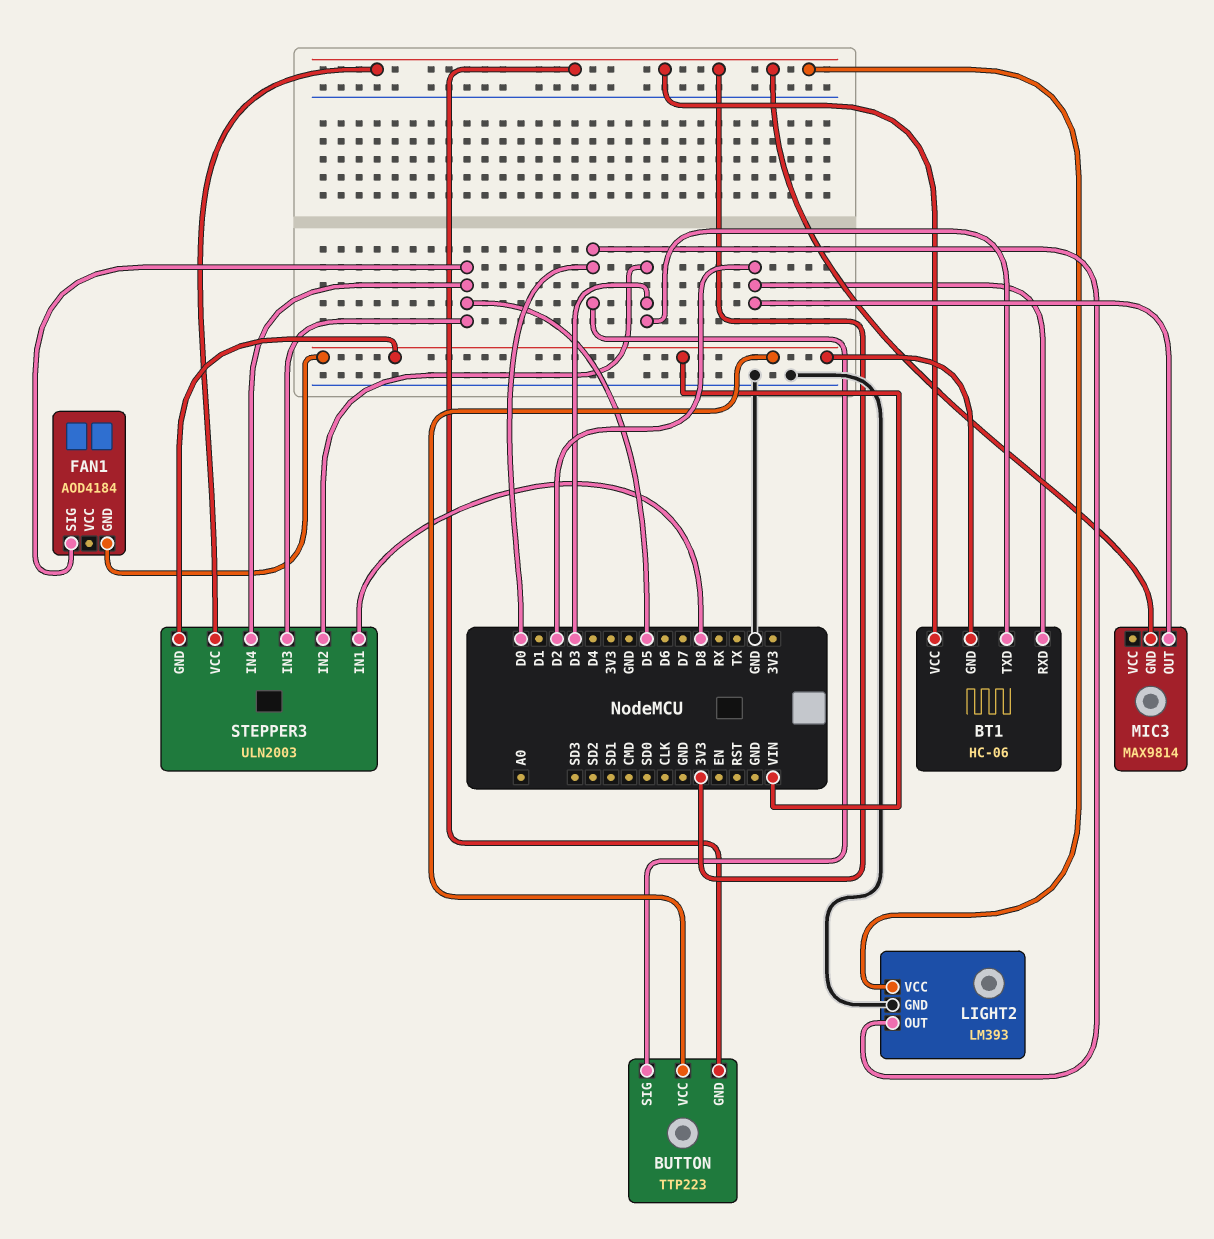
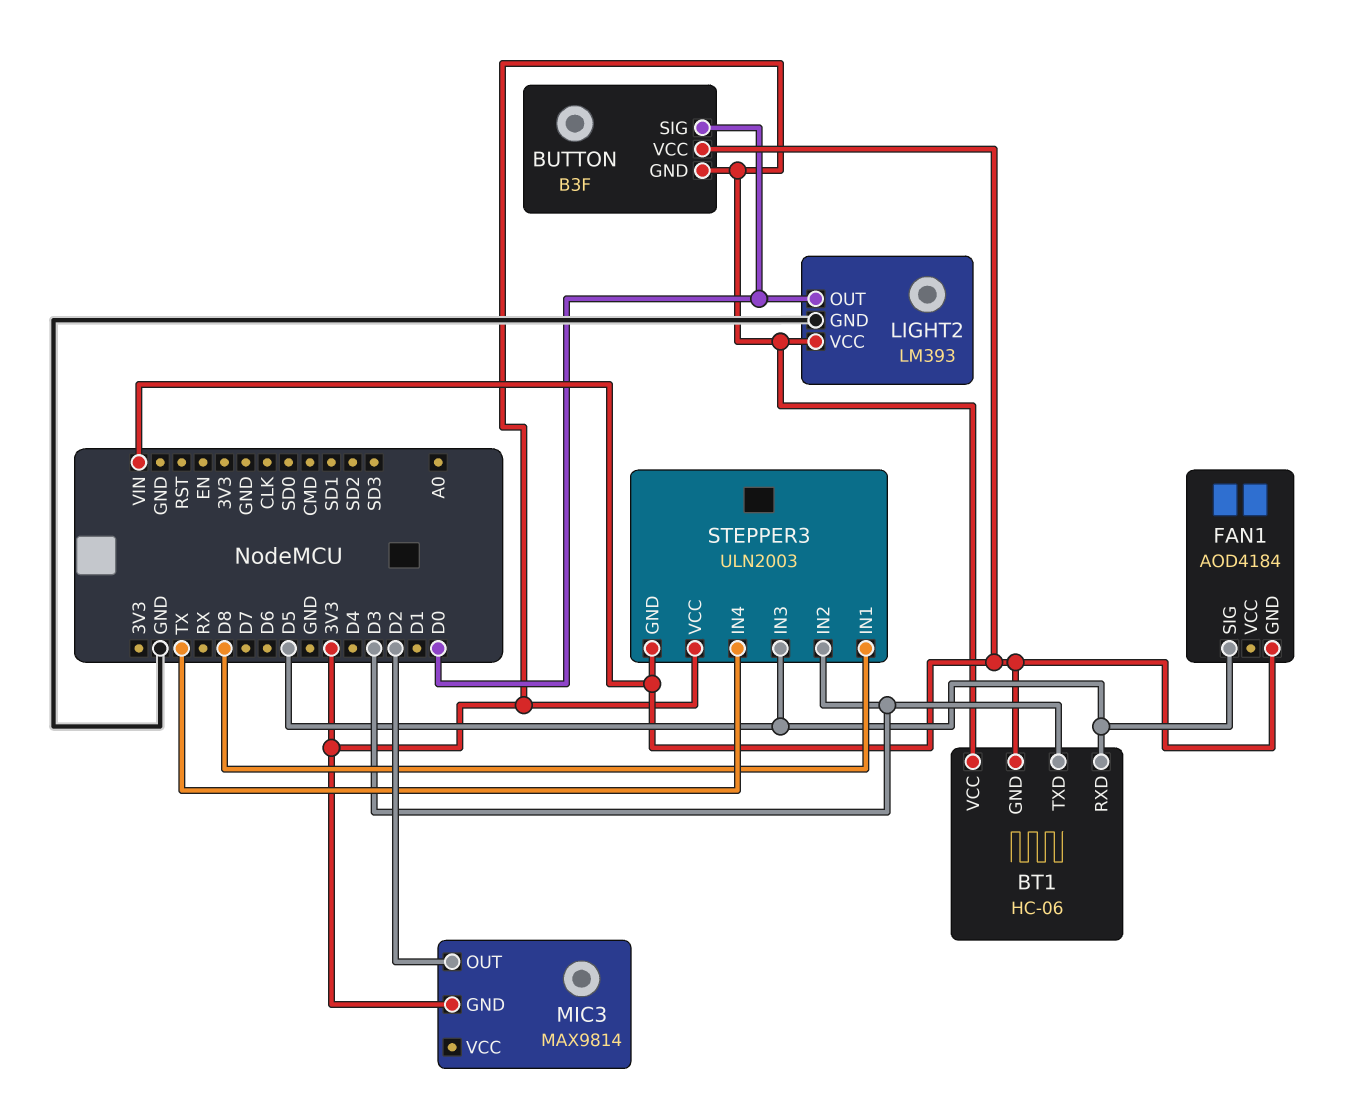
BT1 pin RXD: D2 -> D5
BUTTON: TTP223 -> B3F
STEPPER3 pin IN4: D5 -> TX

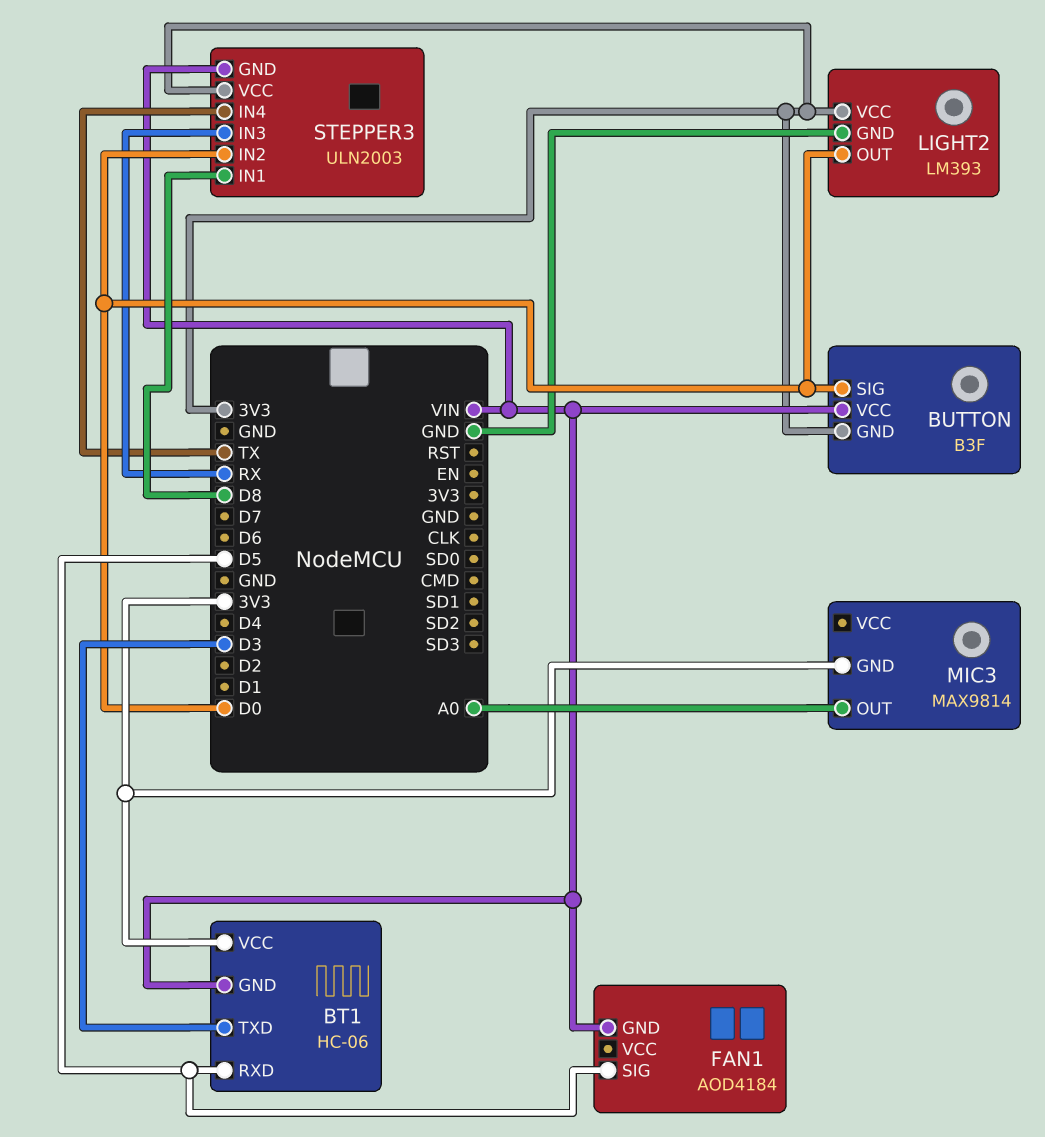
MIC3 pin OUT: D2 -> A0
STEPPER3 pin IN2: D3 -> D0
STEPPER3 pin IN3: D5 -> RX

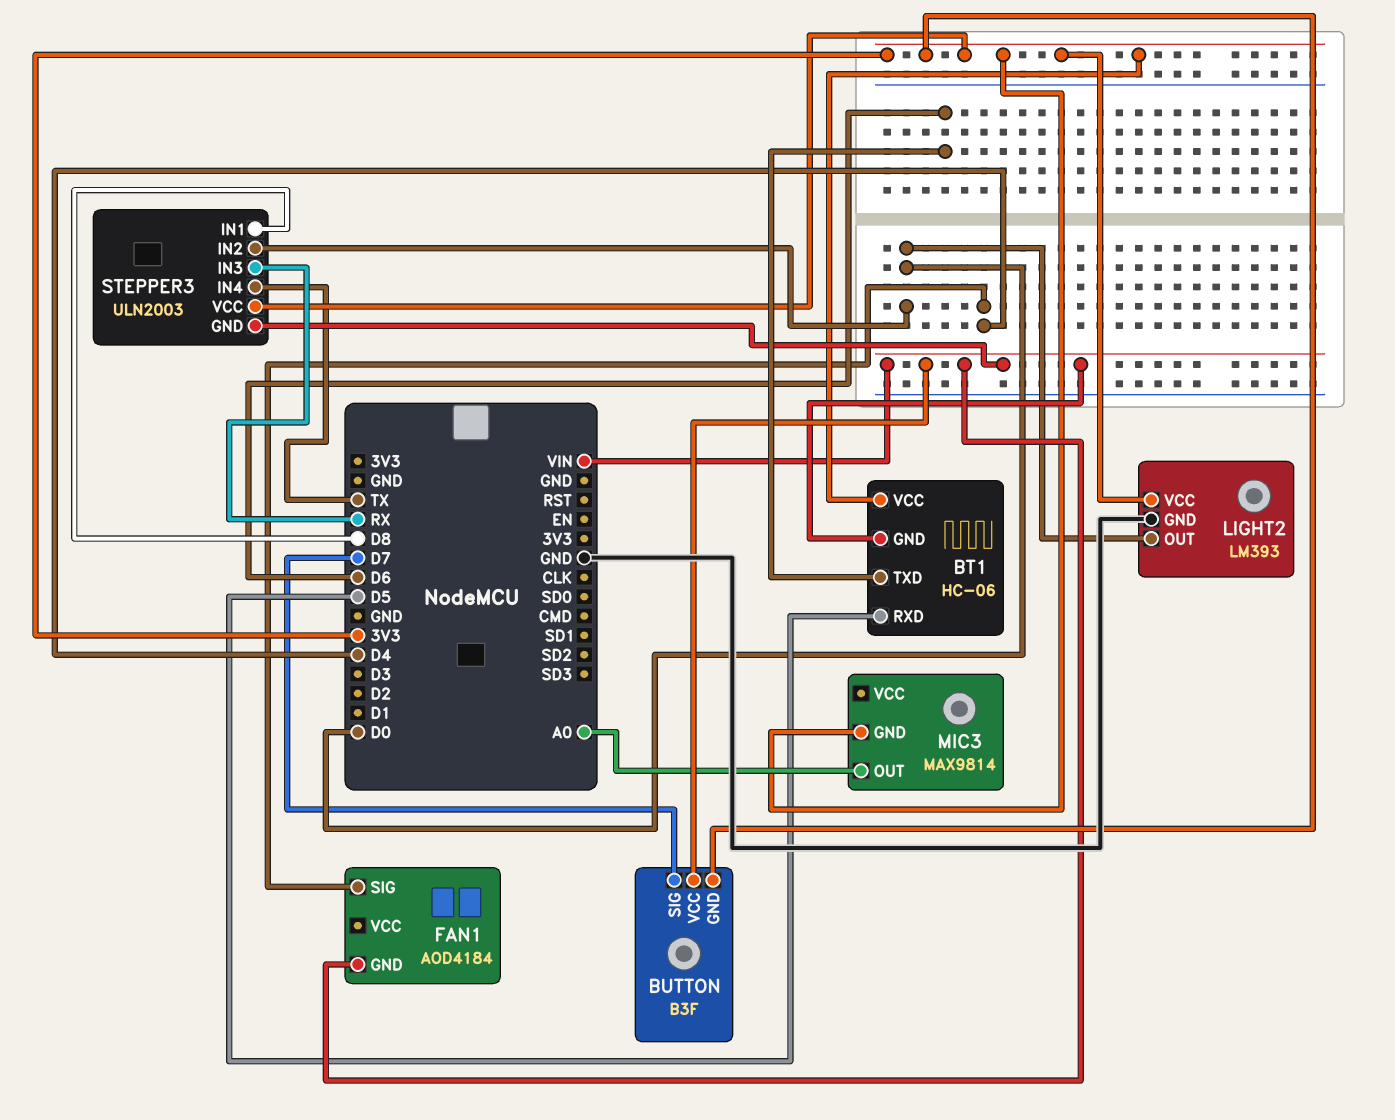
BT1 pin TXD: D3 -> D6
BUTTON pin SIG: D0 -> D7
FAN1 pin SIG: D5 -> D4

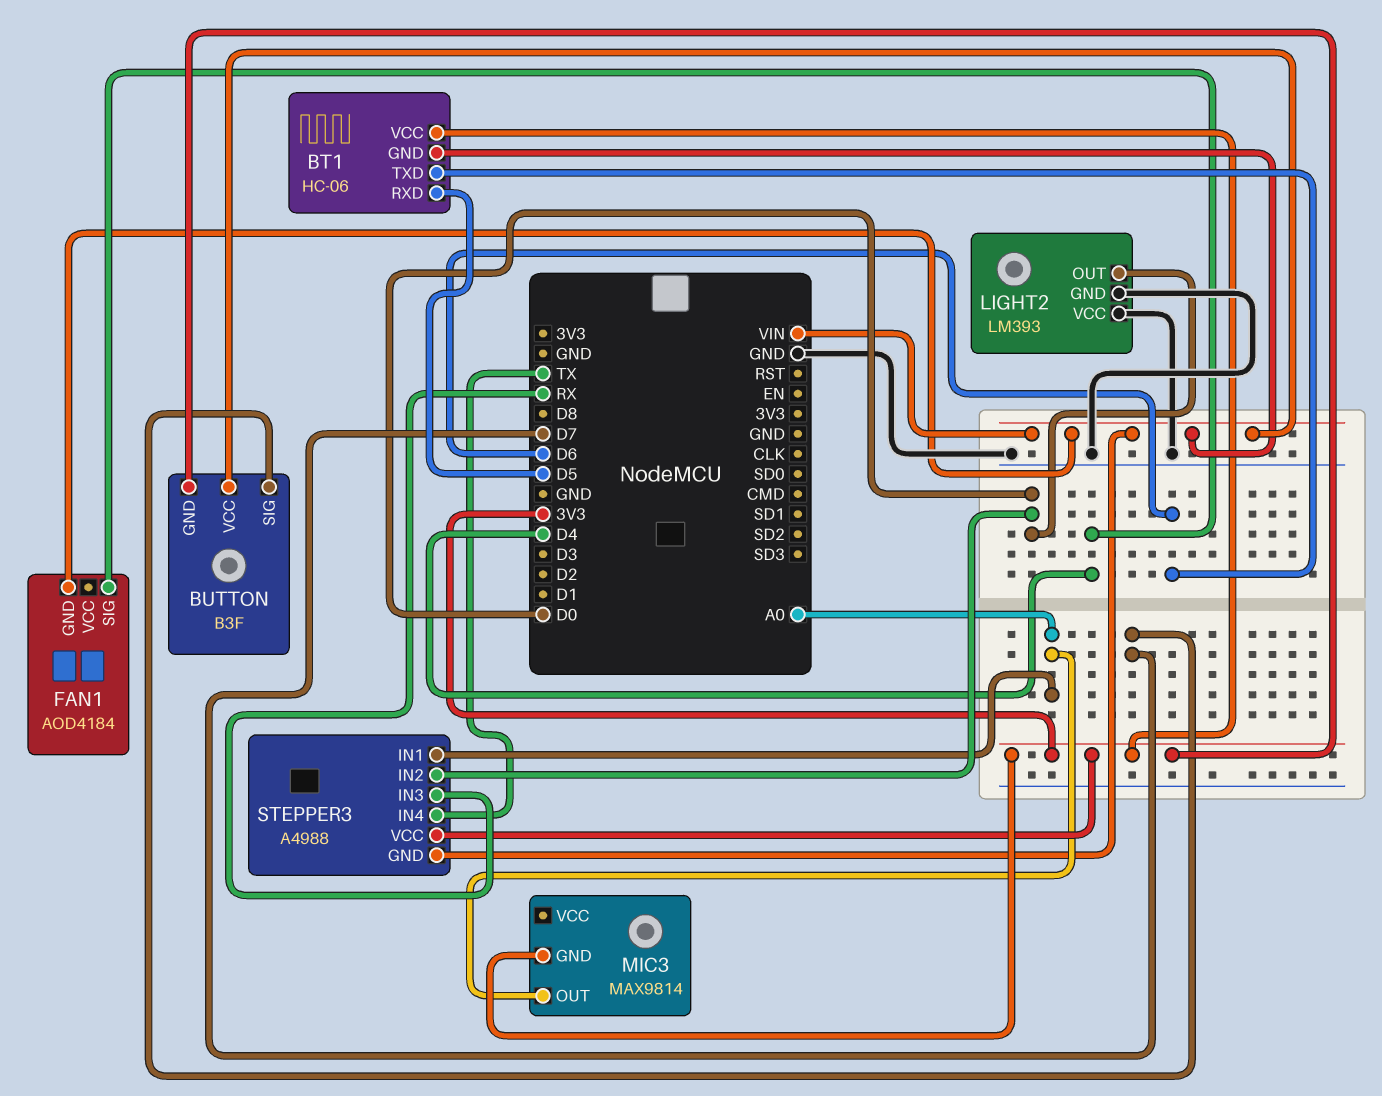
LIGHT2 pin VCC: 3V3 -> GND
STEPPER3: ULN2003 -> A4988
STEPPER3 pin IN1: D8 -> A0

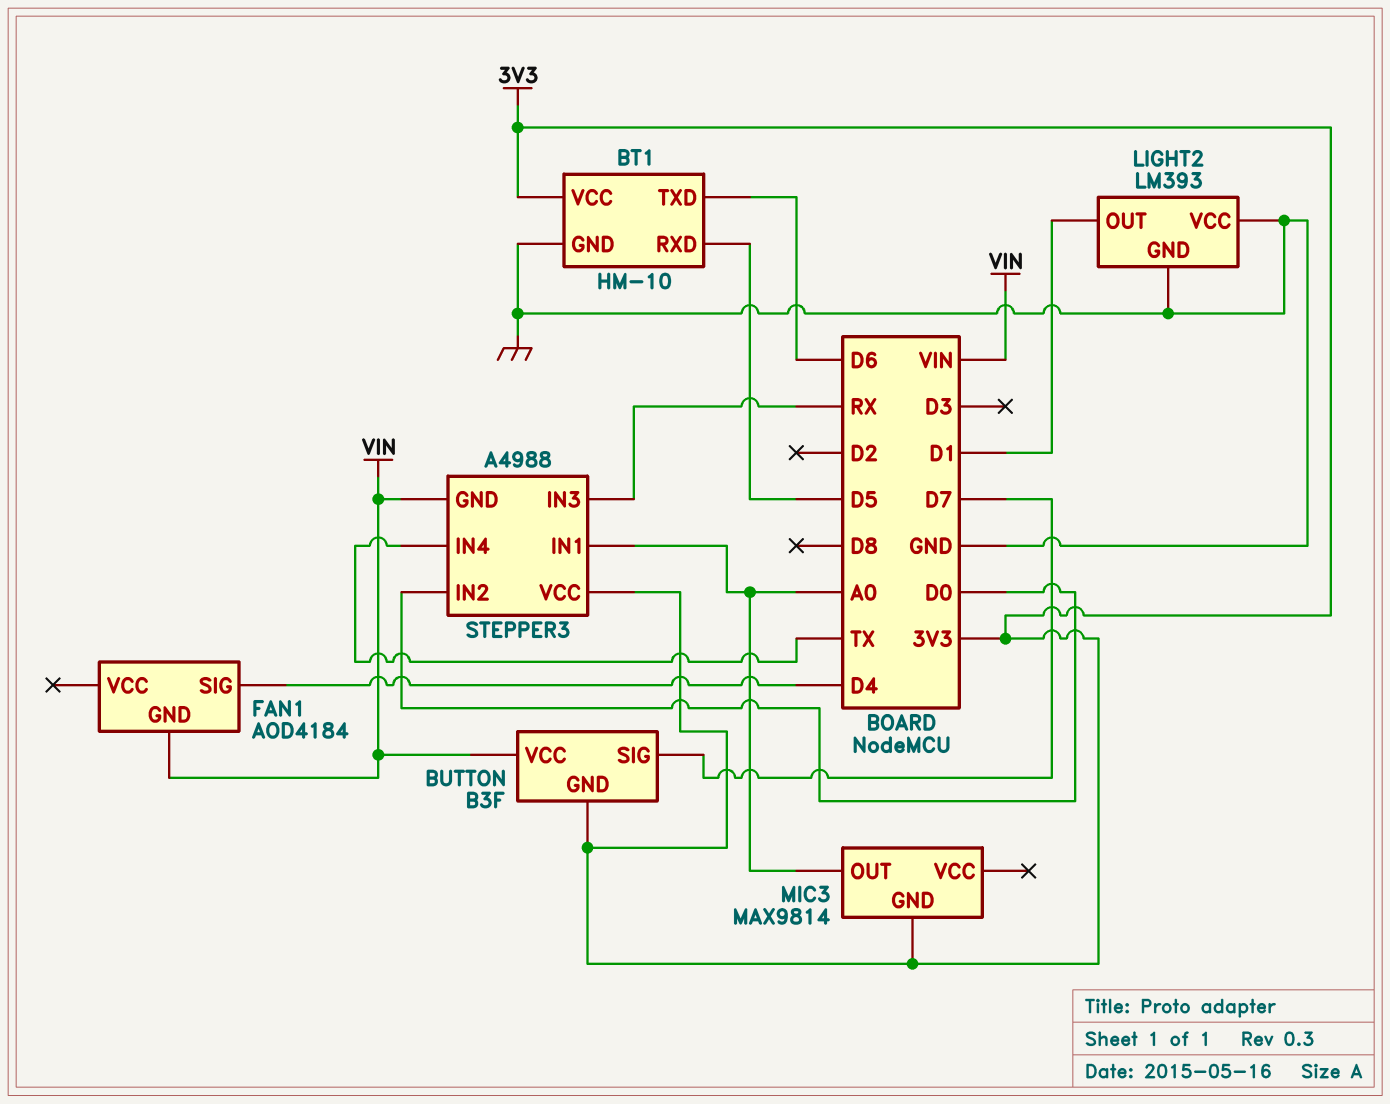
BT1: HC-06 -> HM-10
BT1 pin GND: VIN -> GND
LIGHT2 pin OUT: D0 -> D1

